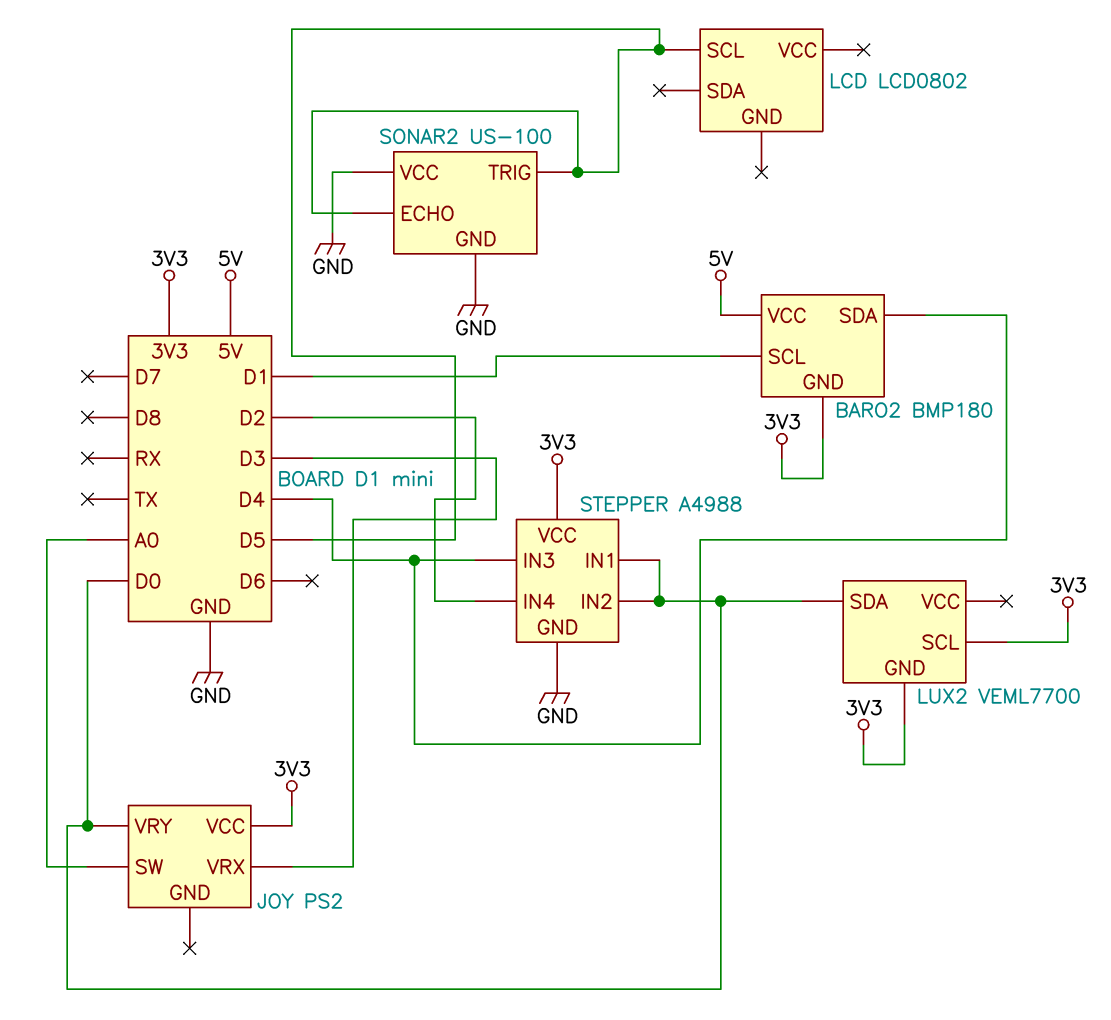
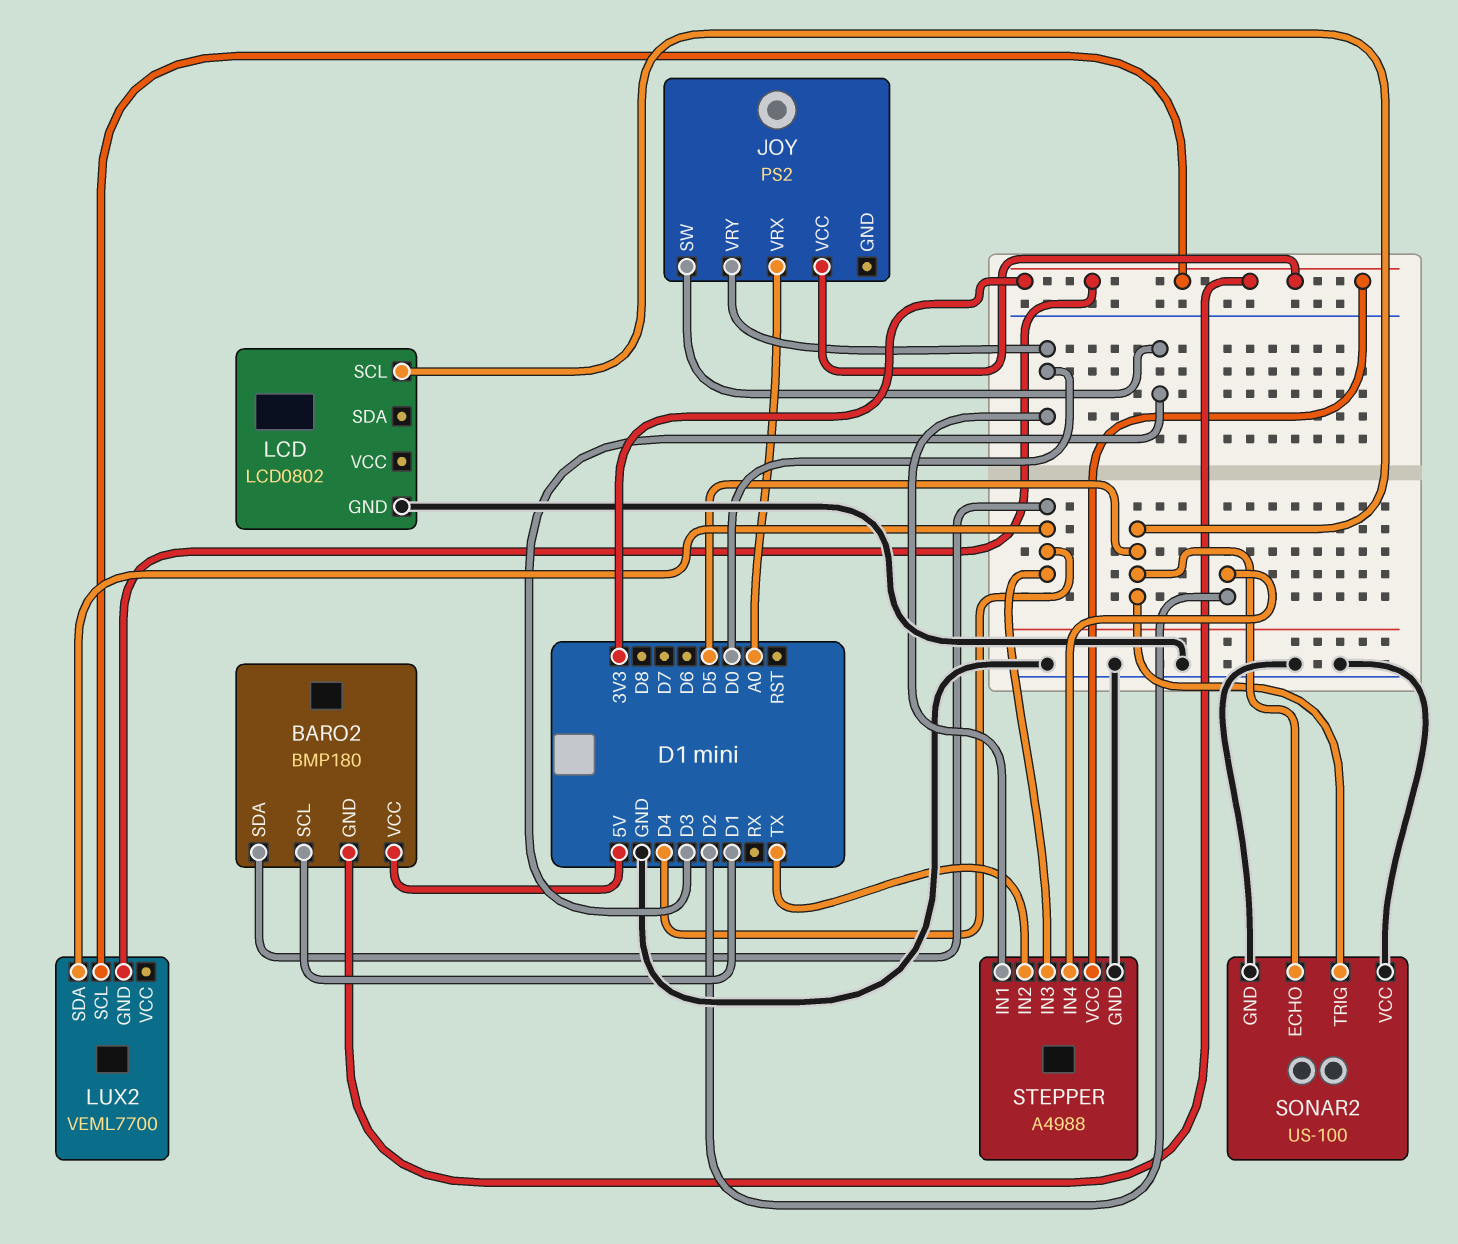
JOY pin SW: A0 -> D3
JOY pin VRX: D3 -> A0
LCD pin GND: none -> GND
LUX2 pin SDA: D0 -> D4
STEPPER pin IN2: D0 -> TX

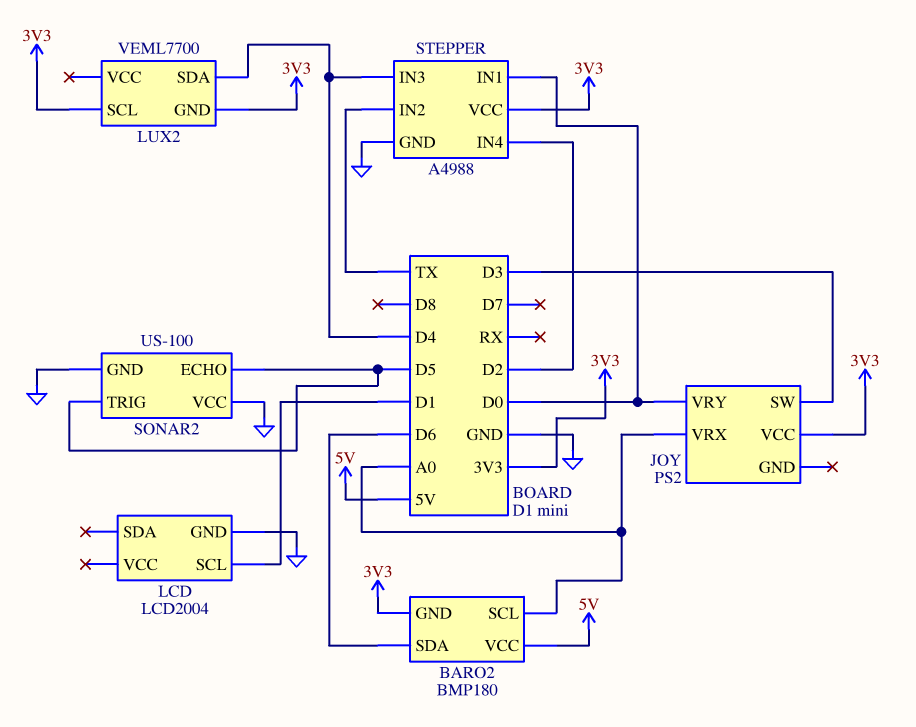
BARO2 pin SCL: D1 -> A0
BARO2 pin SDA: D4 -> D6
LCD: LCD0802 -> LCD2004
LCD pin SCL: D5 -> D1

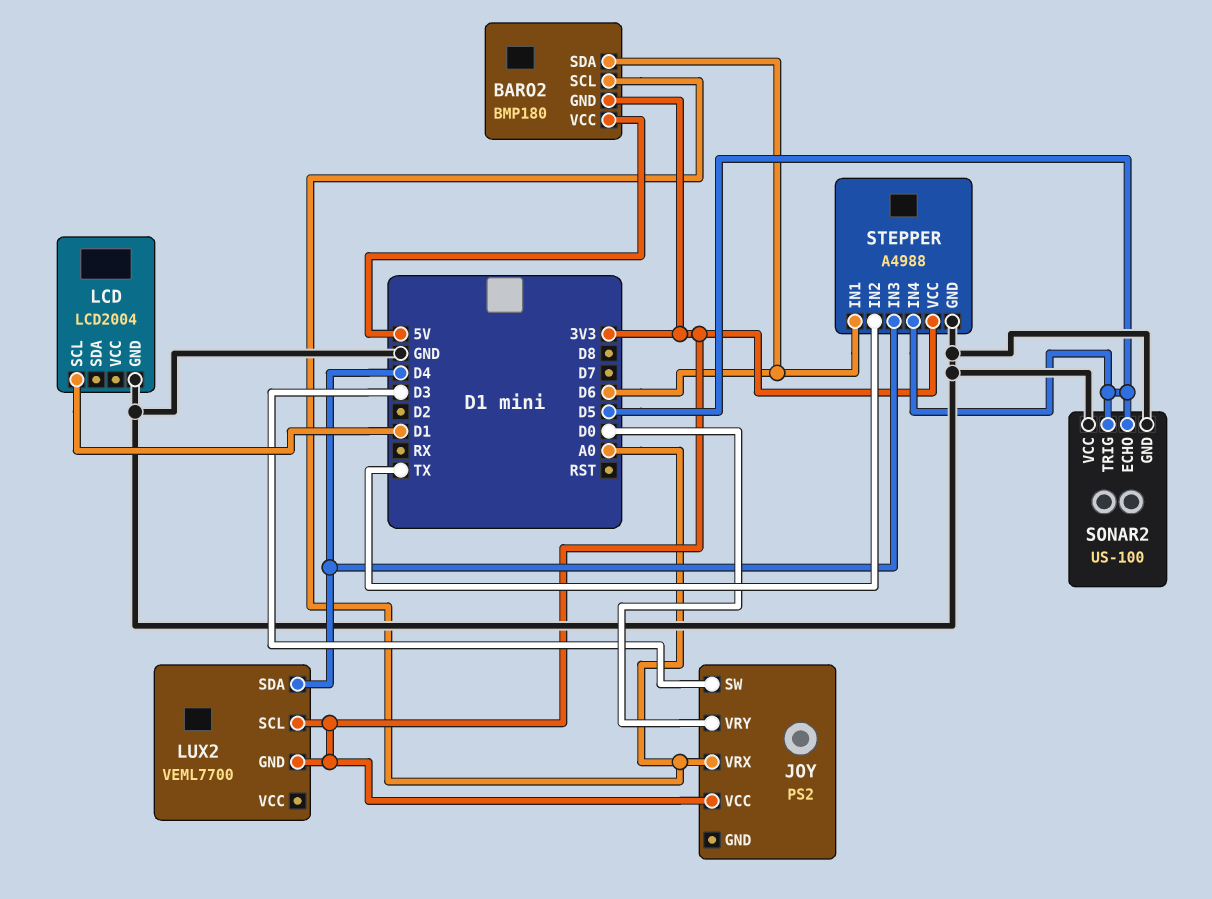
STEPPER pin IN1: D0 -> D6
STEPPER pin IN4: D2 -> D5

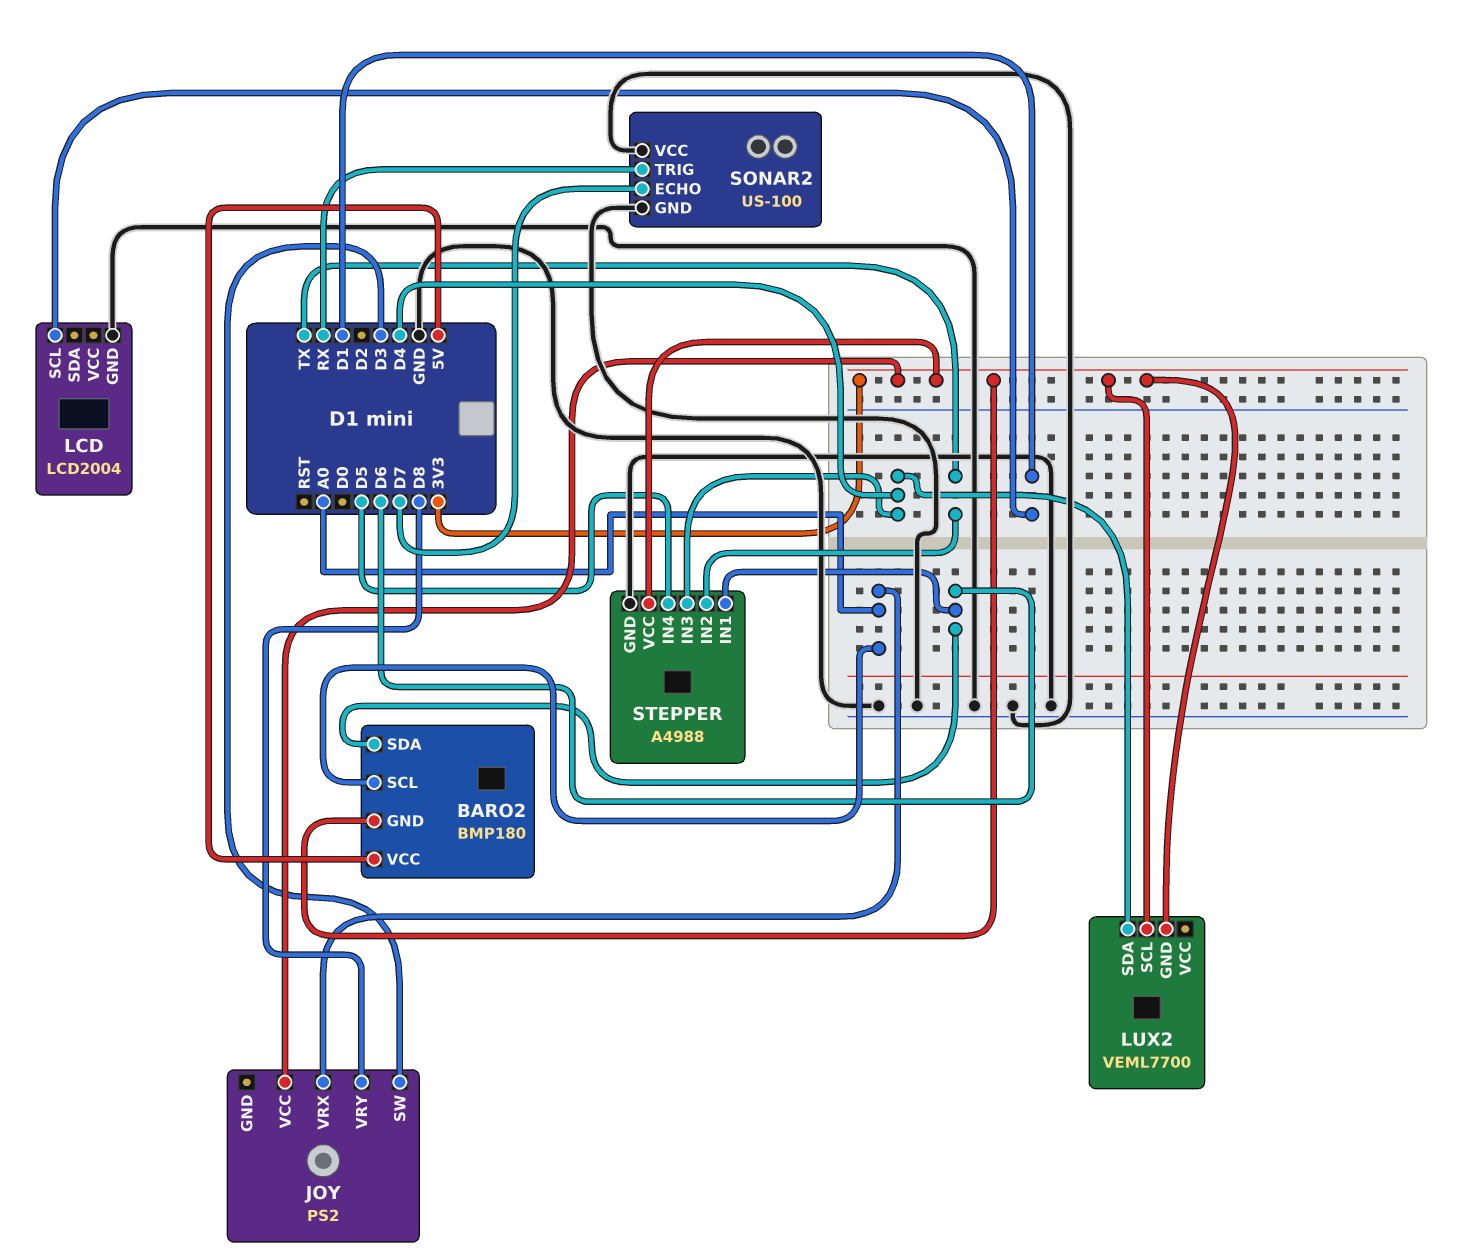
JOY pin VRY: D0 -> D8
SONAR2 pin ECHO: D5 -> D7
SONAR2 pin TRIG: D5 -> RX

